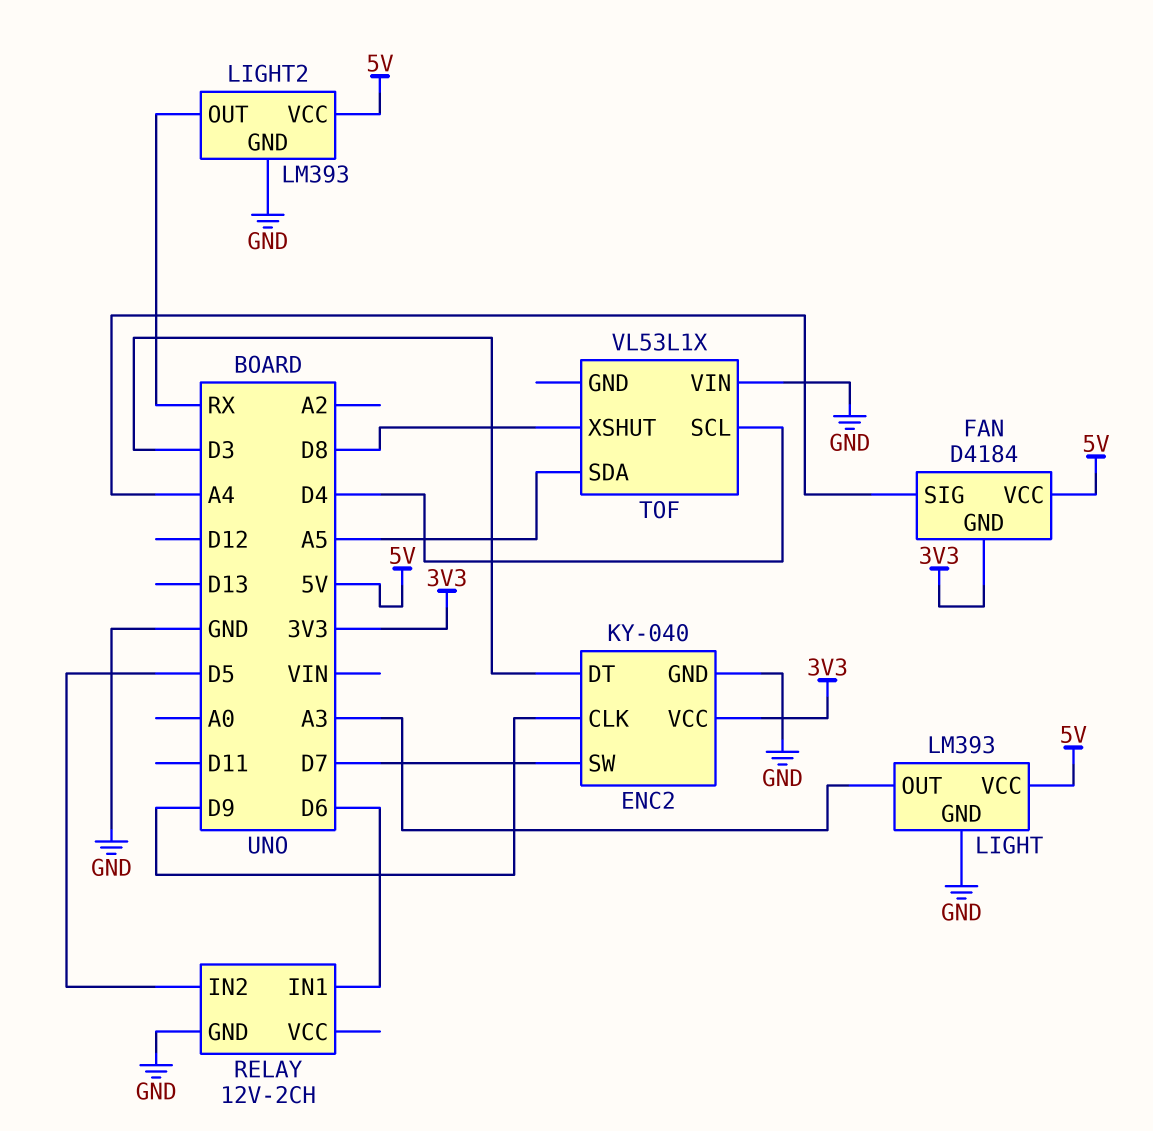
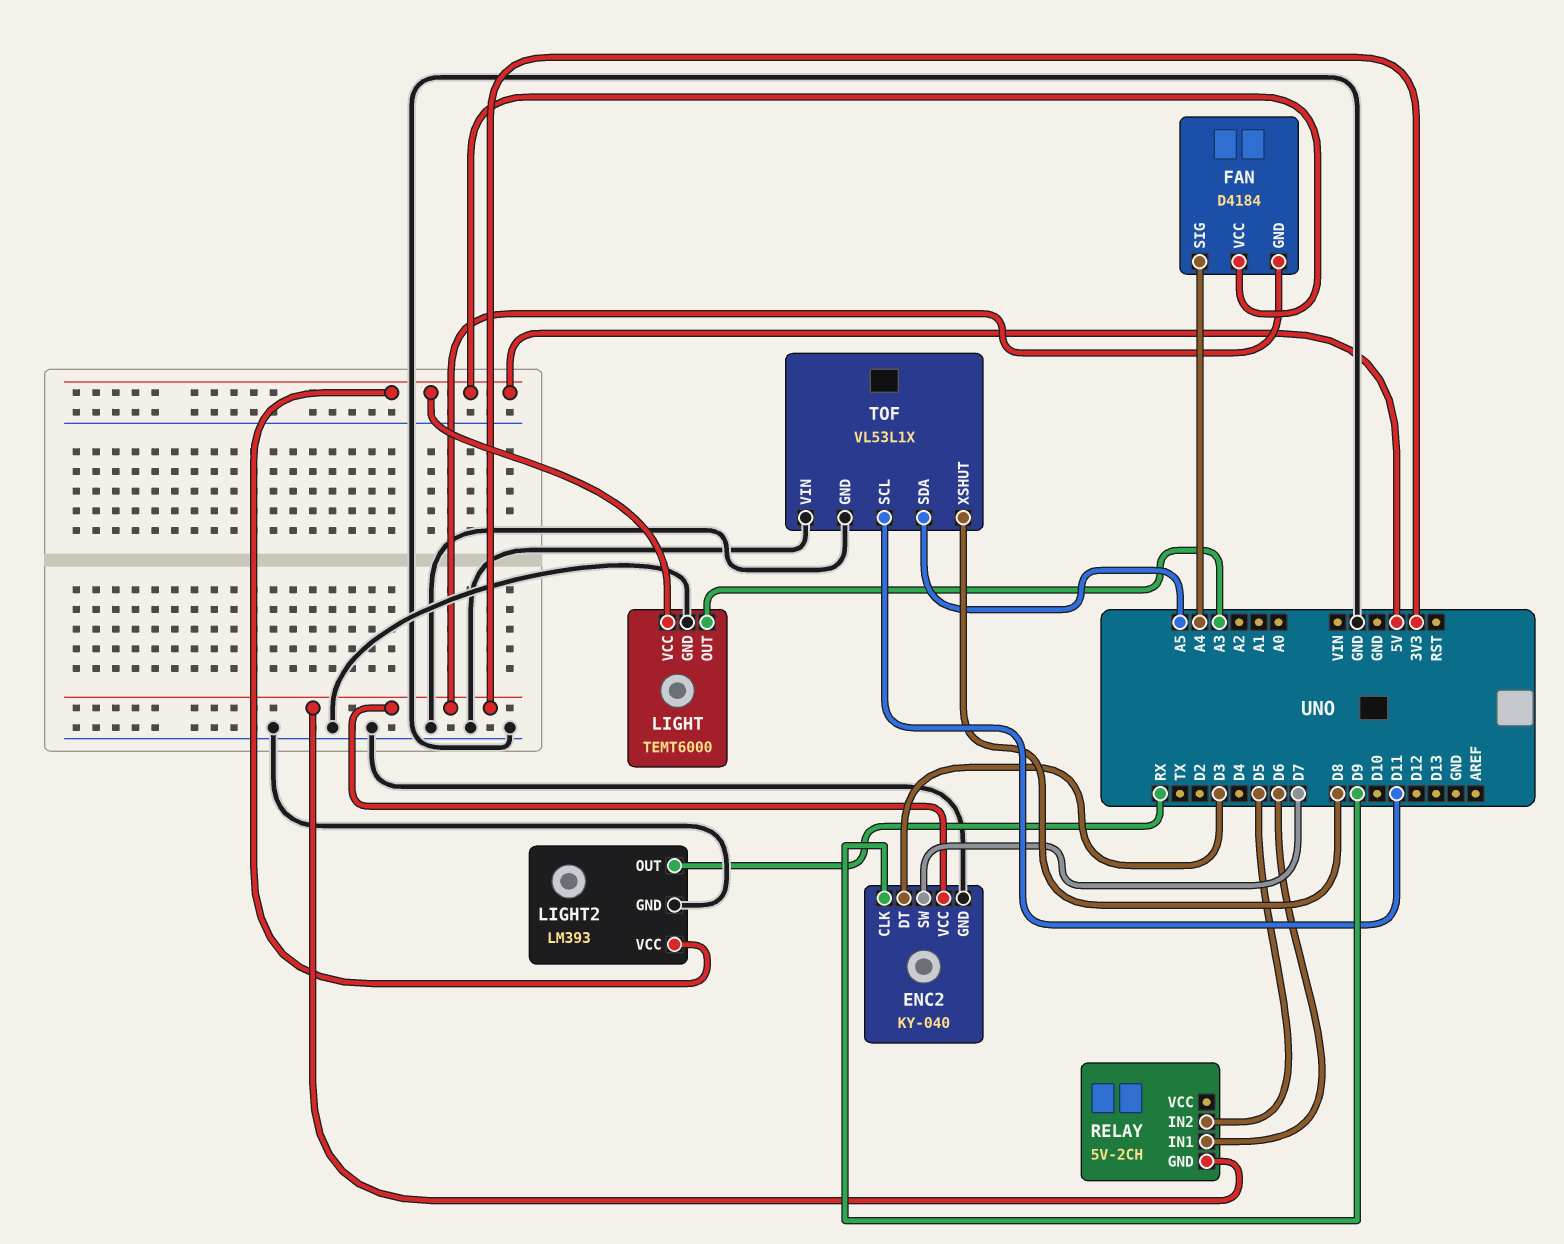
LIGHT: LM393 -> TEMT6000
RELAY: 12V-2CH -> 5V-2CH
RELAY pin GND: GND -> 3V3
TOF pin GND: none -> GND
TOF pin SCL: D4 -> D11

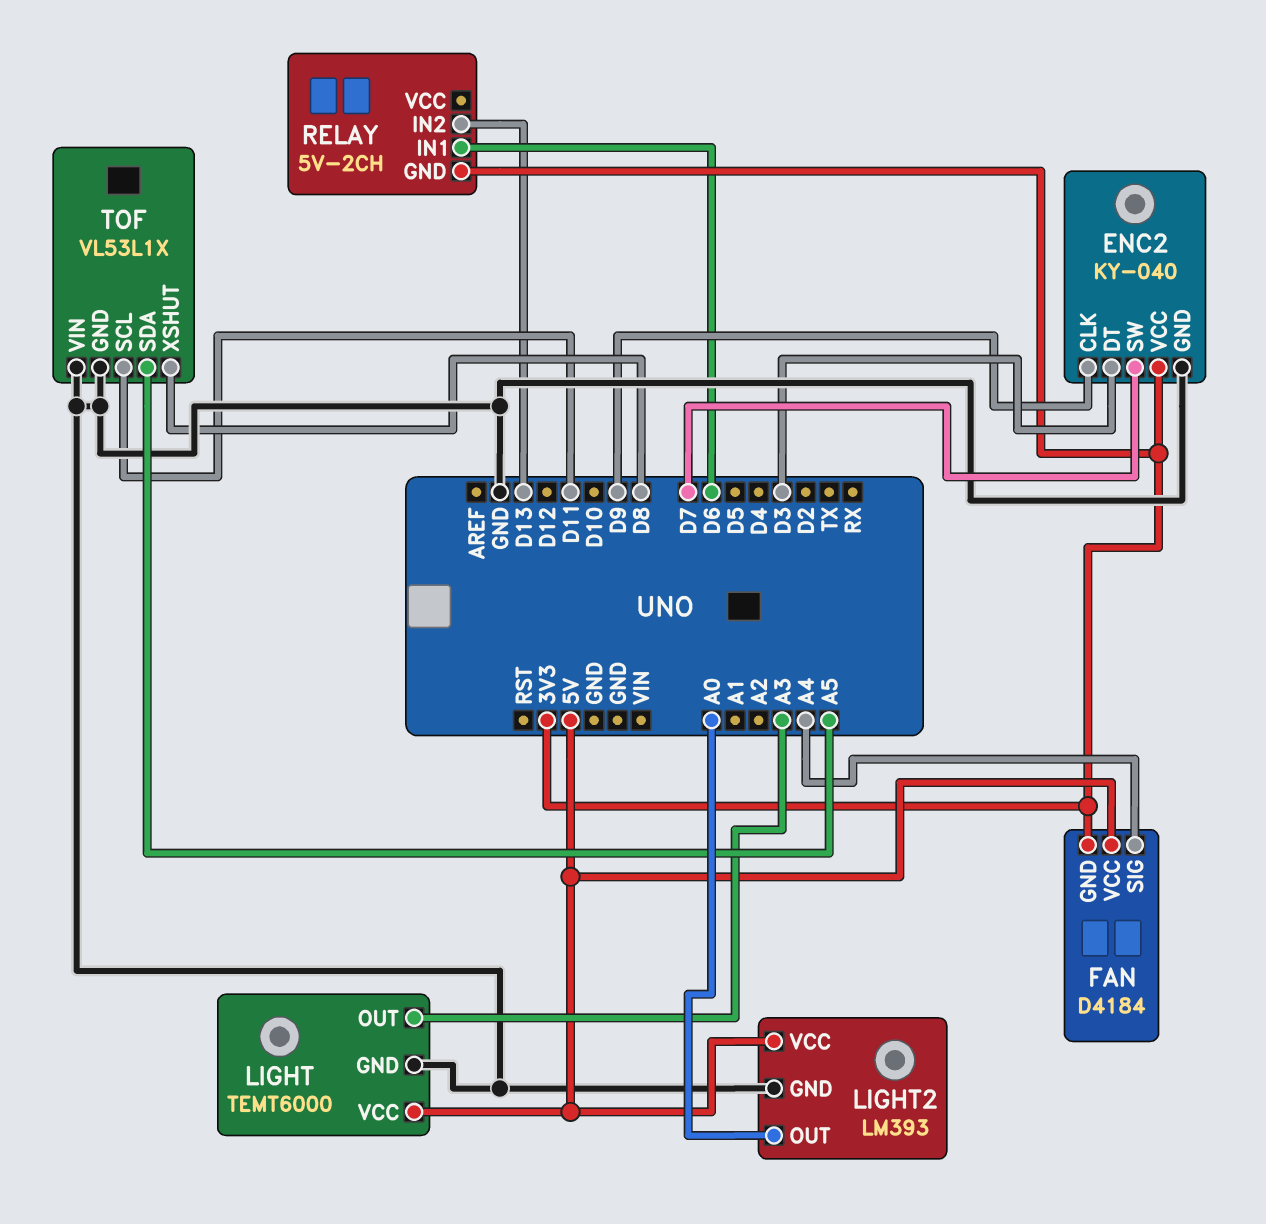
LIGHT2 pin OUT: RX -> A0
RELAY pin IN2: D5 -> D13

